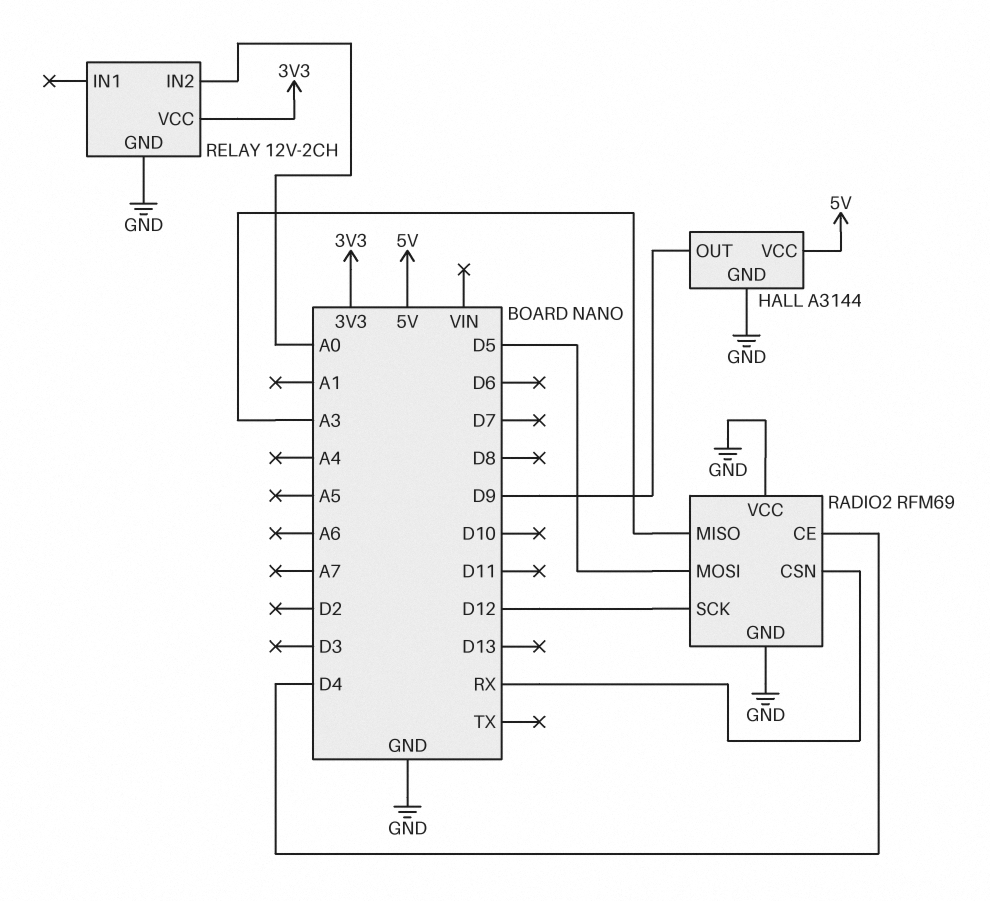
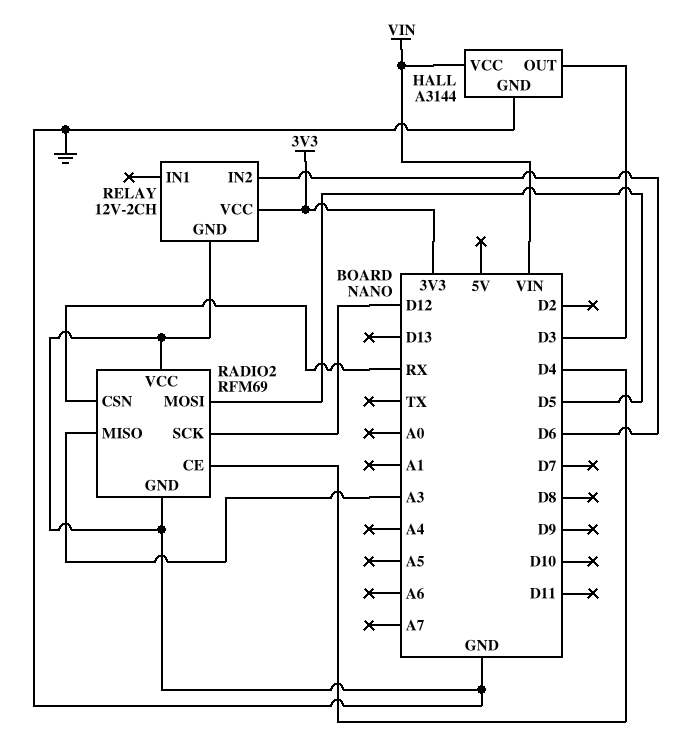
HALL pin OUT: D9 -> D3
HALL pin VCC: 5V -> VIN
RELAY pin IN2: A0 -> D6

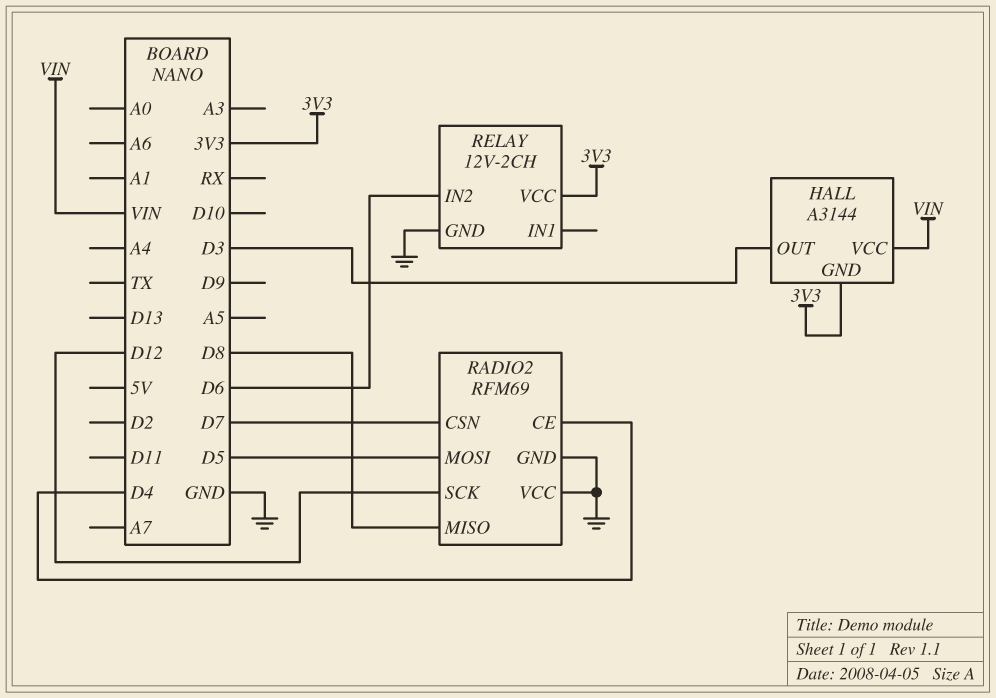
HALL pin GND: GND -> 3V3
RADIO2 pin CSN: RX -> D7
RADIO2 pin MISO: A3 -> D8

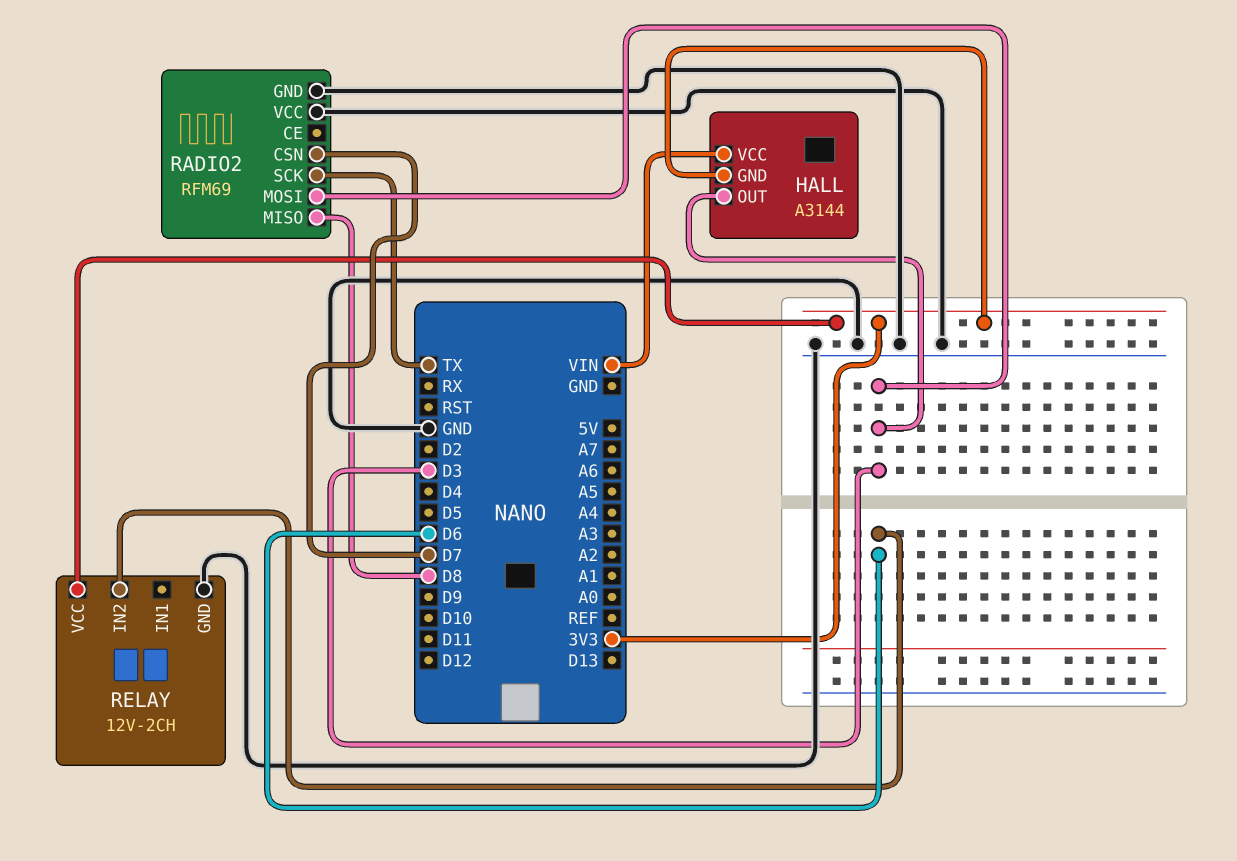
RADIO2 pin CE: D4 -> none
RADIO2 pin MOSI: D5 -> D3
RADIO2 pin SCK: D12 -> TX

